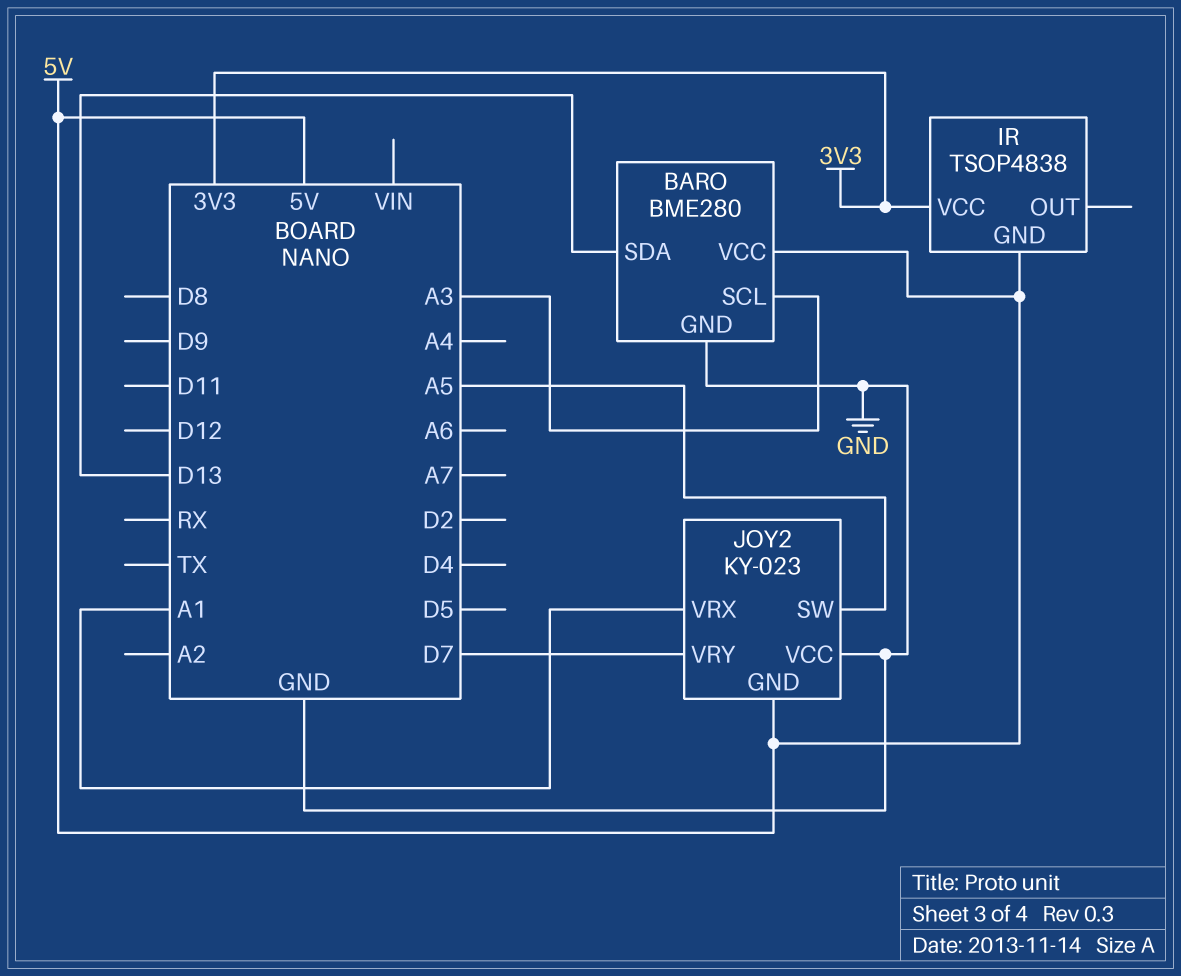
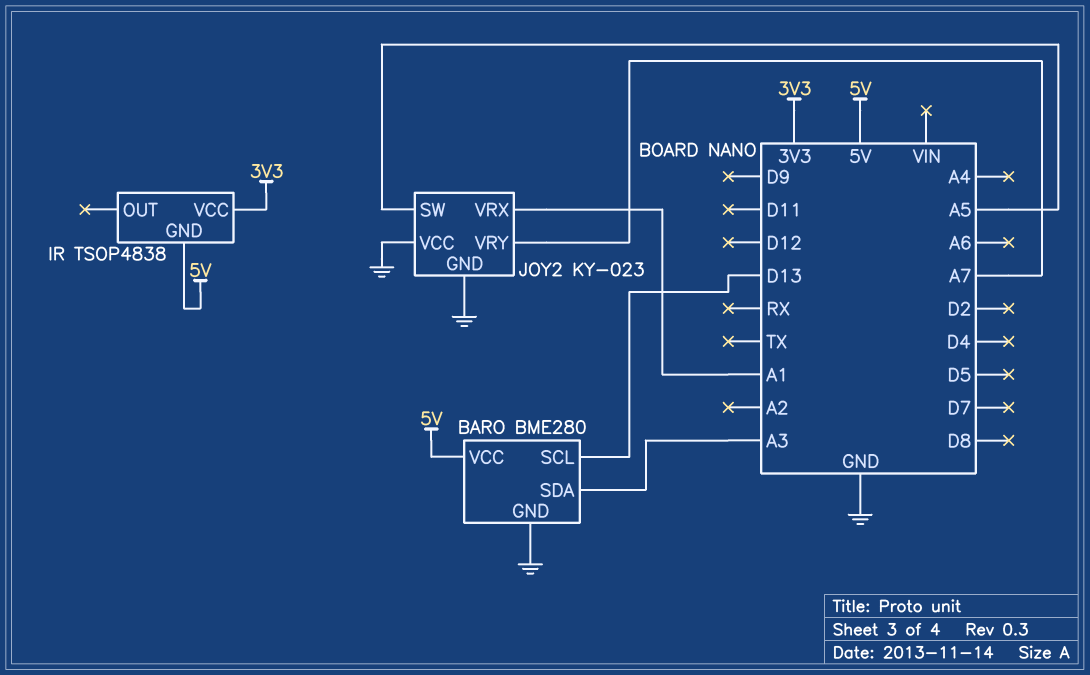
BARO pin SCL: A3 -> D13
BARO pin SDA: D13 -> A3
JOY2 pin GND: 5V -> GND
JOY2 pin VRY: D7 -> A7

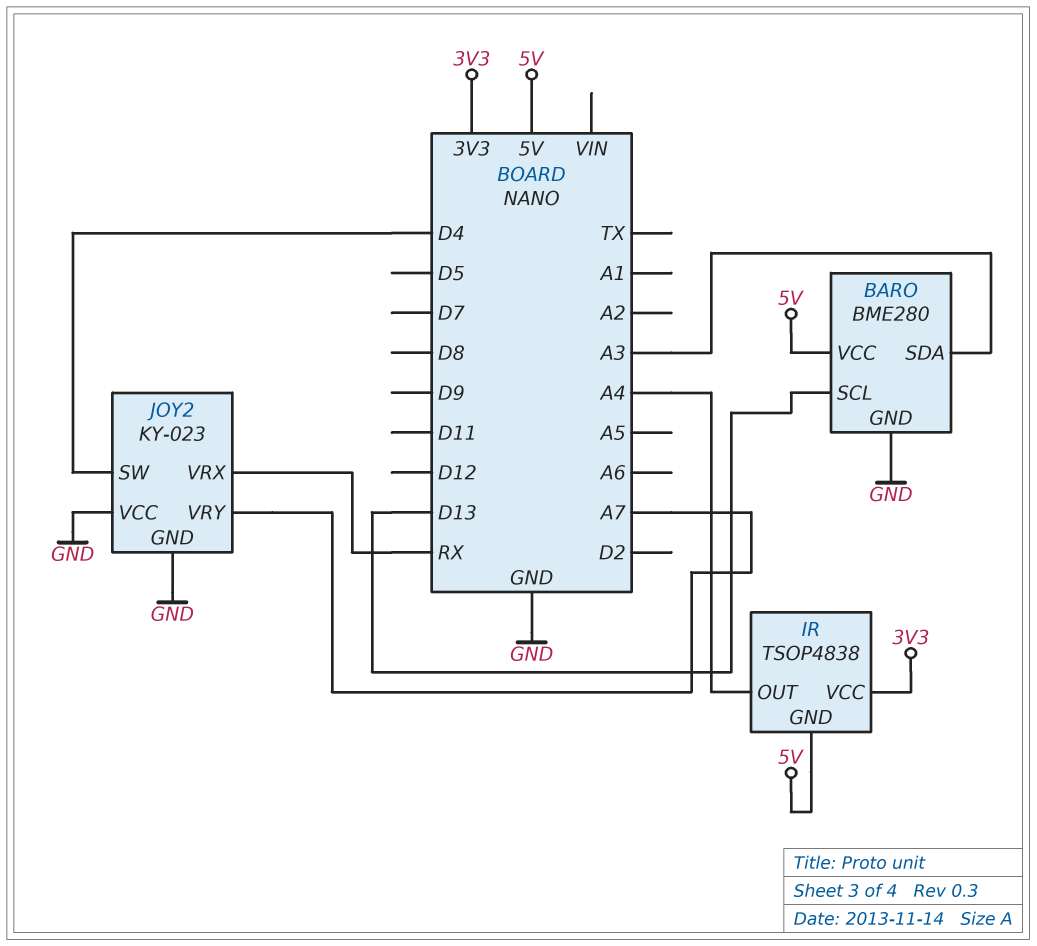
IR pin OUT: none -> A4
JOY2 pin SW: A5 -> D4
JOY2 pin VRX: A1 -> RX

